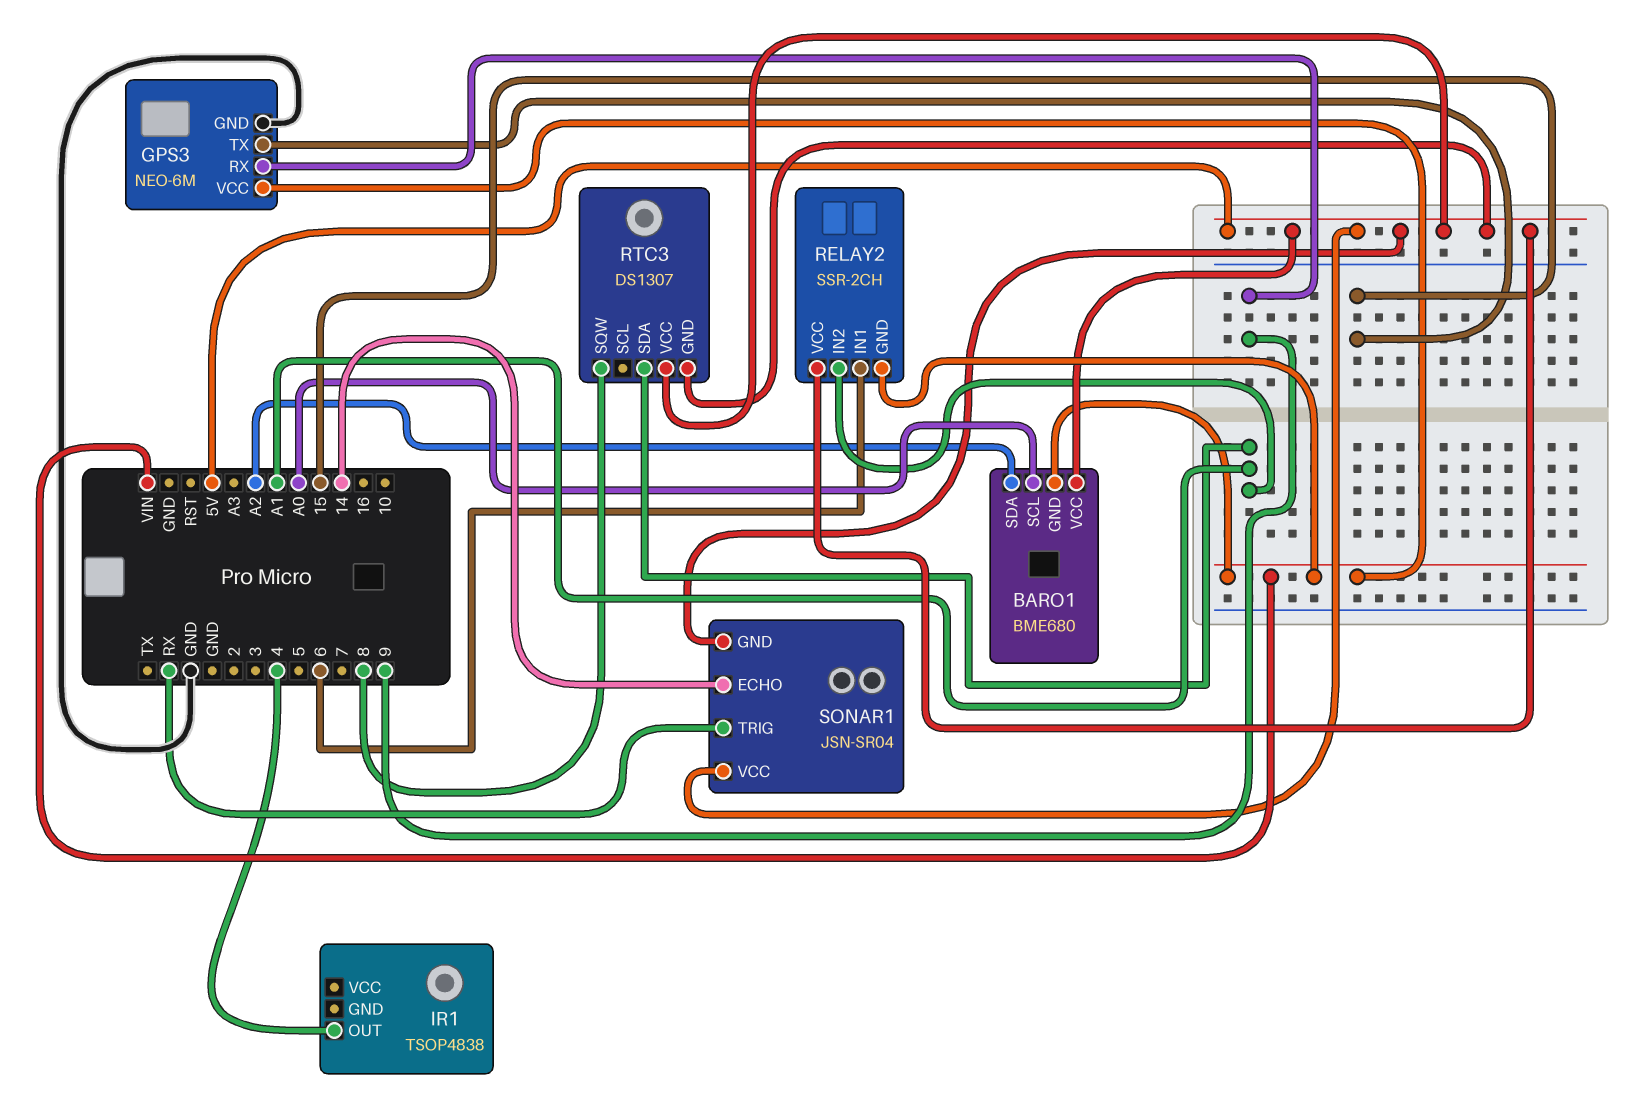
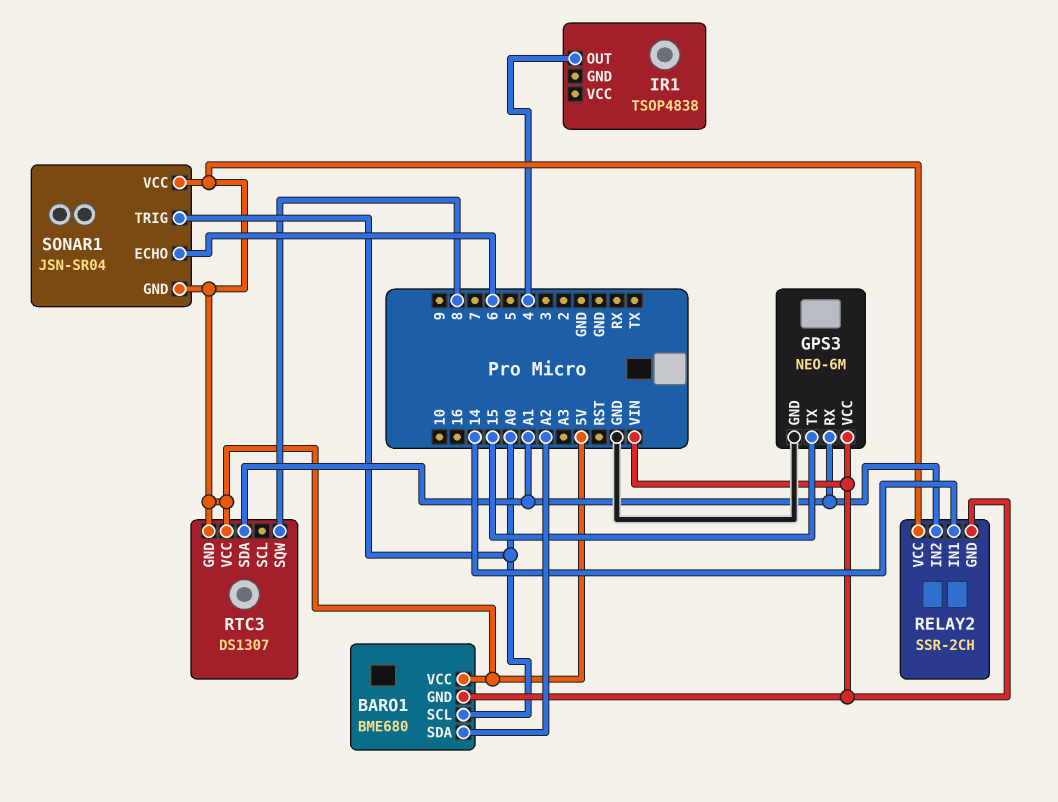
GPS3 pin RX: 9 -> A1
RELAY2 pin IN1: 6 -> 14
SONAR1 pin ECHO: 14 -> 6
SONAR1 pin TRIG: RX -> A0

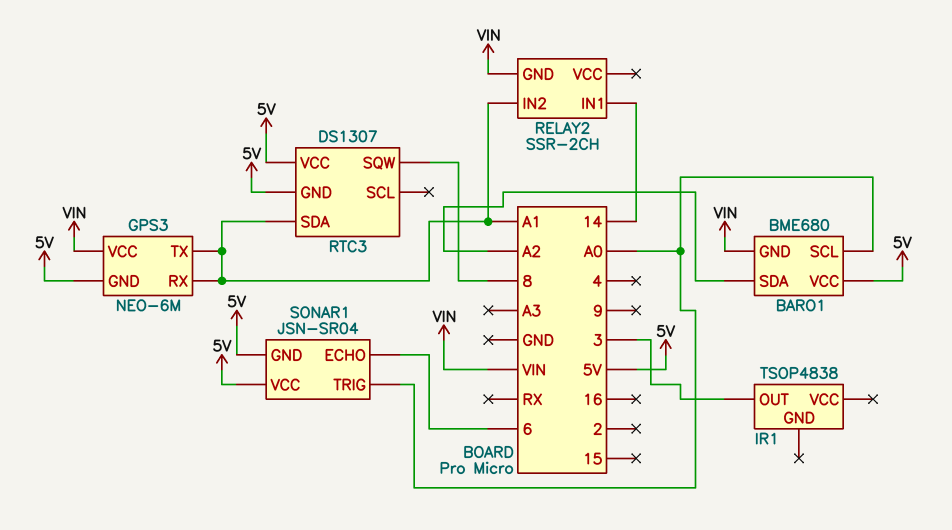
GPS3 pin GND: GND -> 5V
GPS3 pin TX: 15 -> A1
IR1 pin OUT: 4 -> 3
RELAY2 pin VCC: 5V -> none

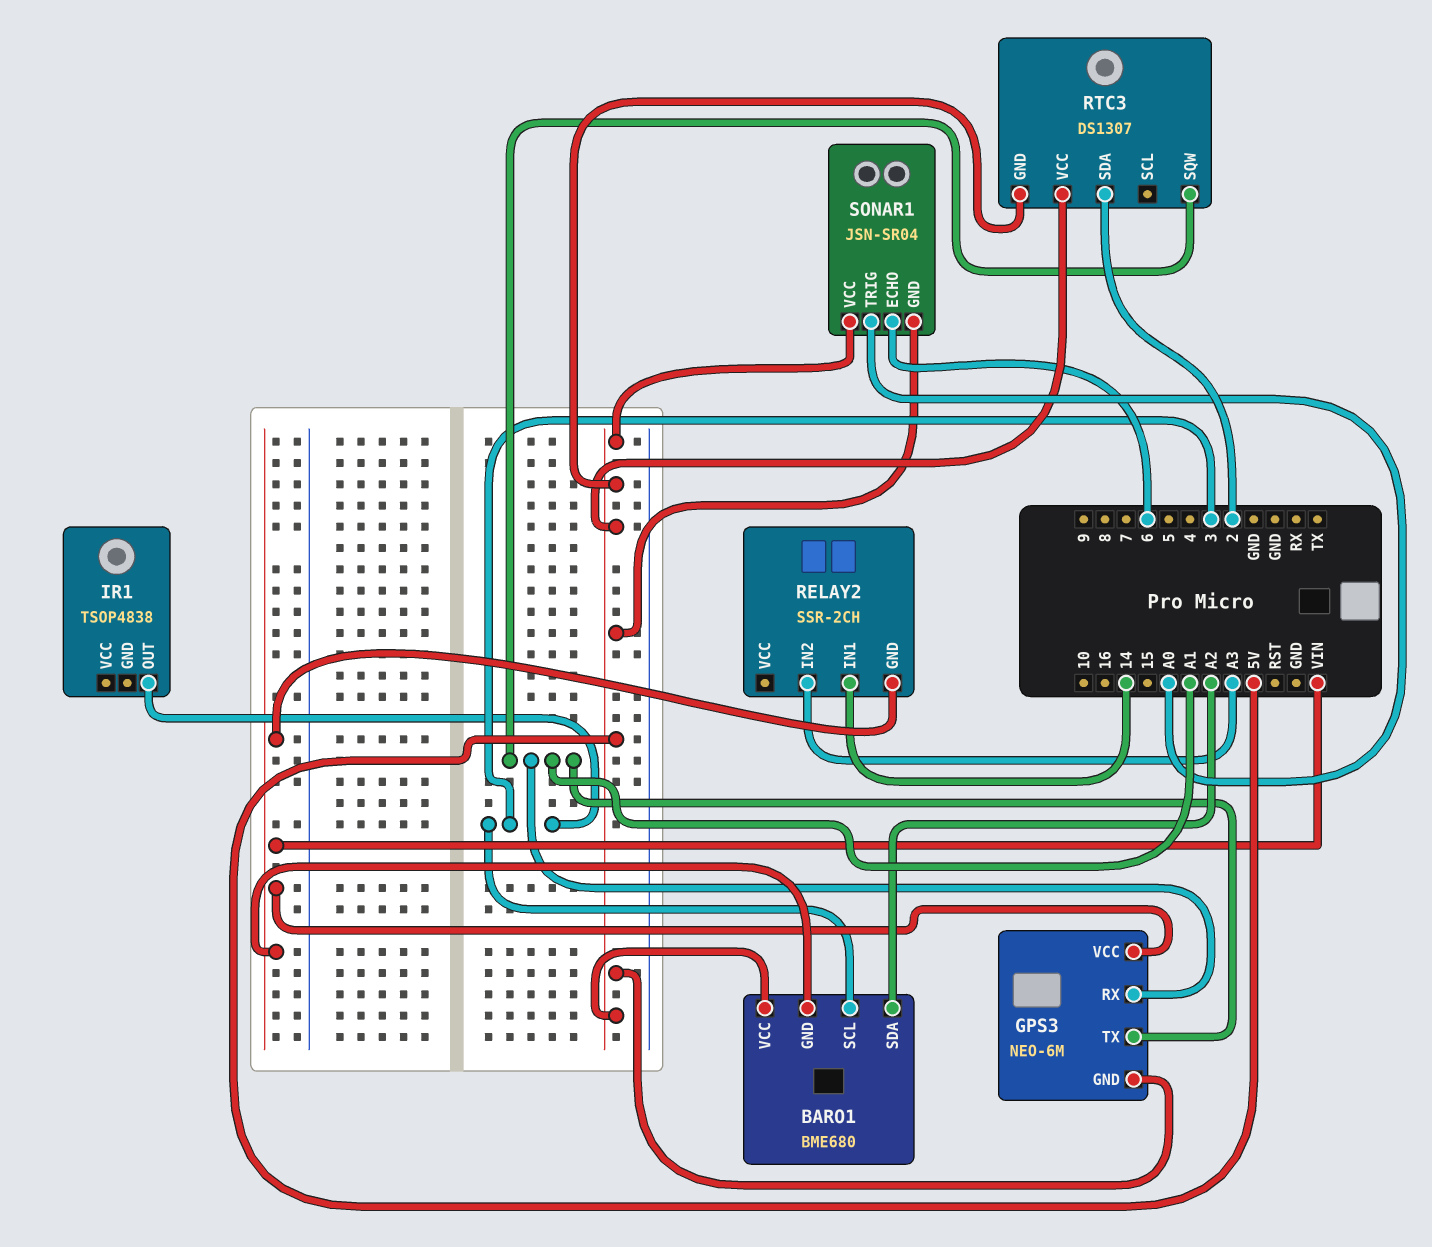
BARO1 pin SCL: A0 -> 3
RELAY2 pin IN2: A1 -> A3
RTC3 pin SDA: A1 -> 2
RTC3 pin SQW: 8 -> A1

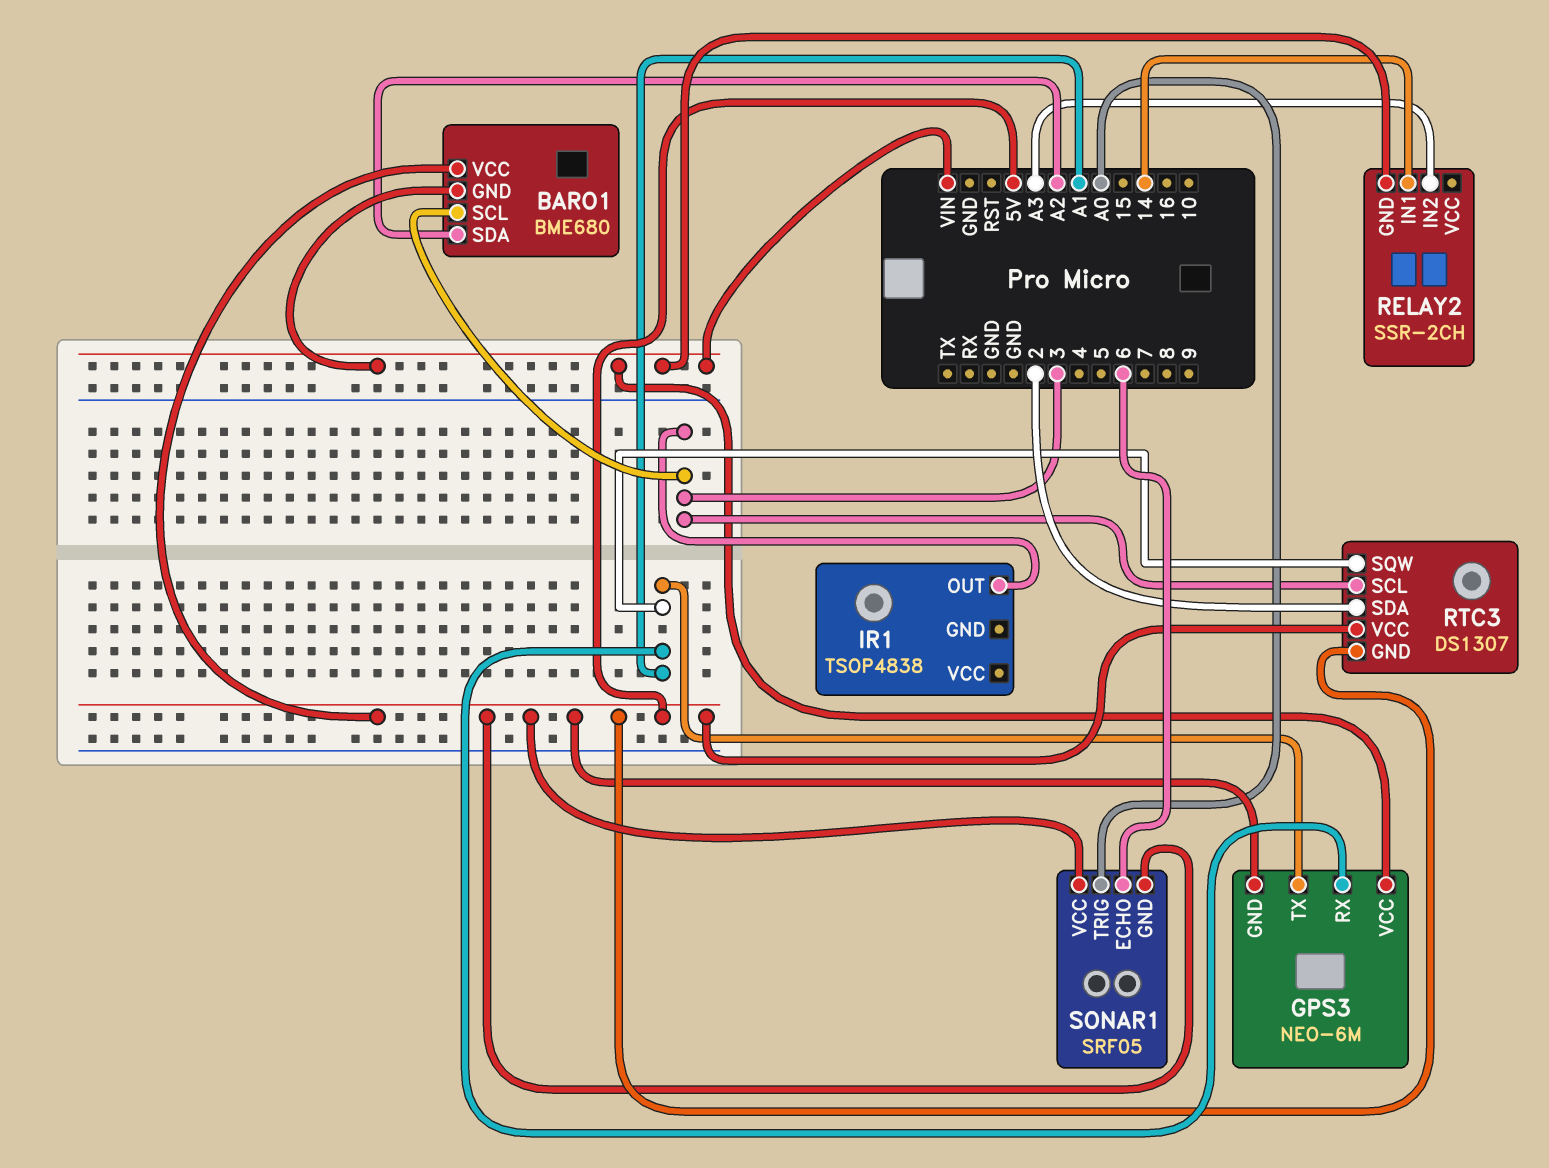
RTC3 pin SCL: none -> 3
SONAR1: JSN-SR04 -> SRF05

